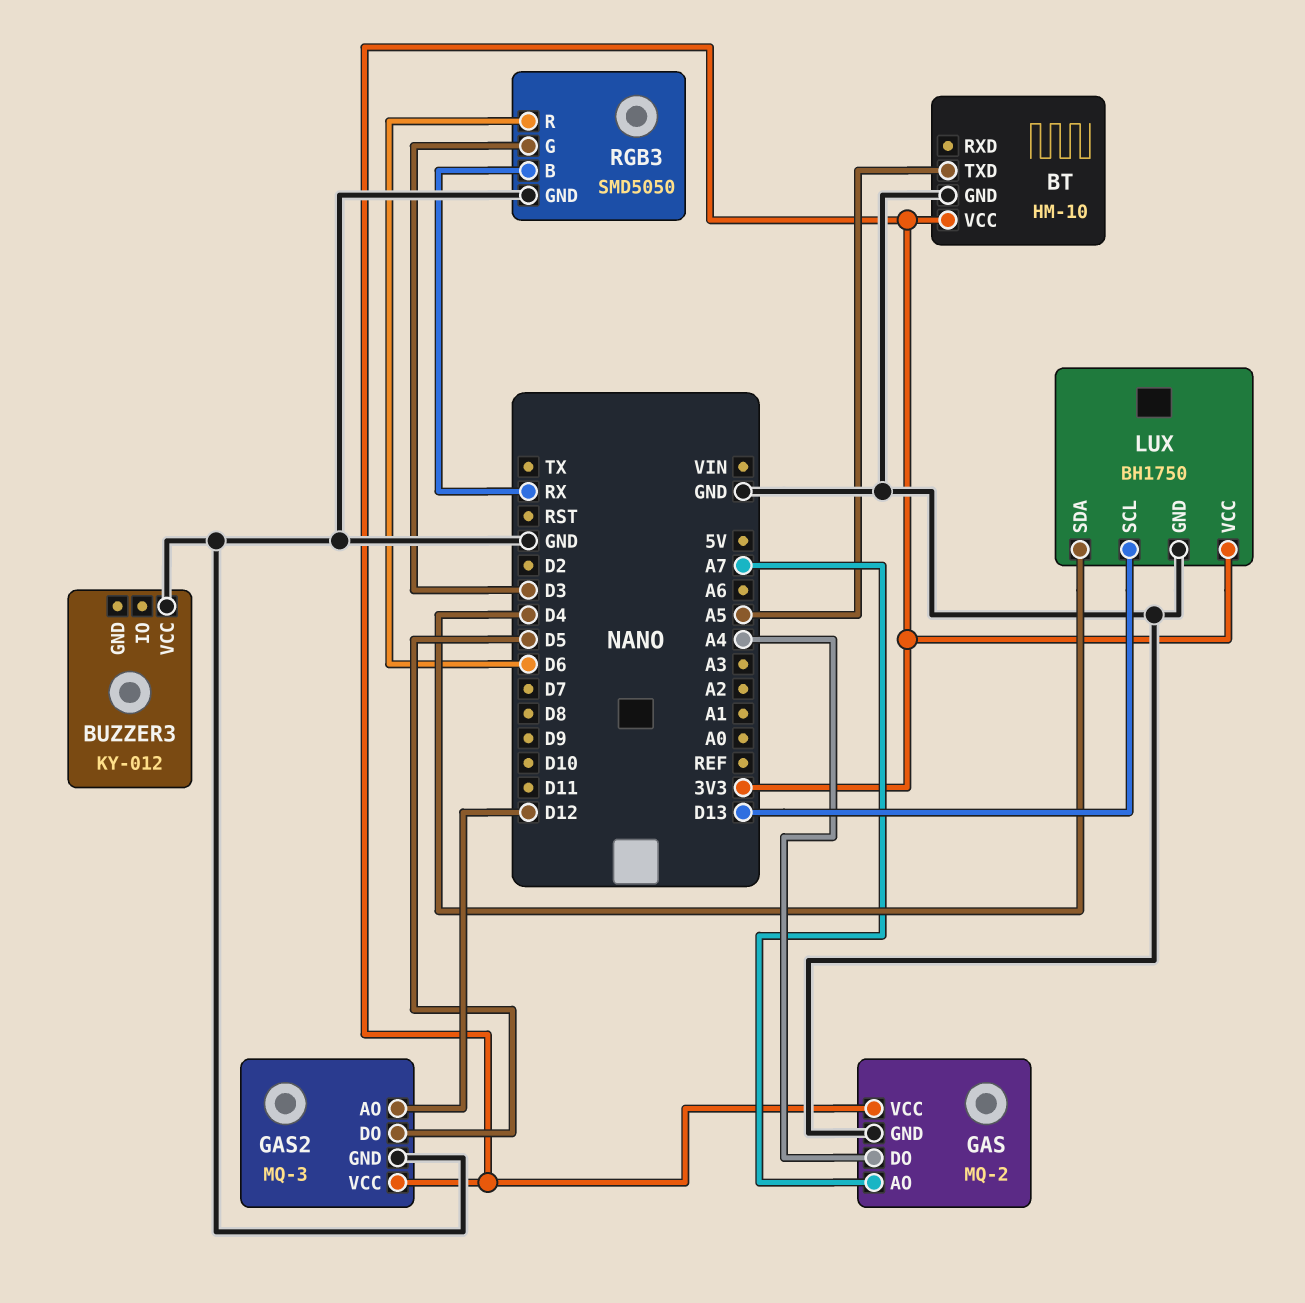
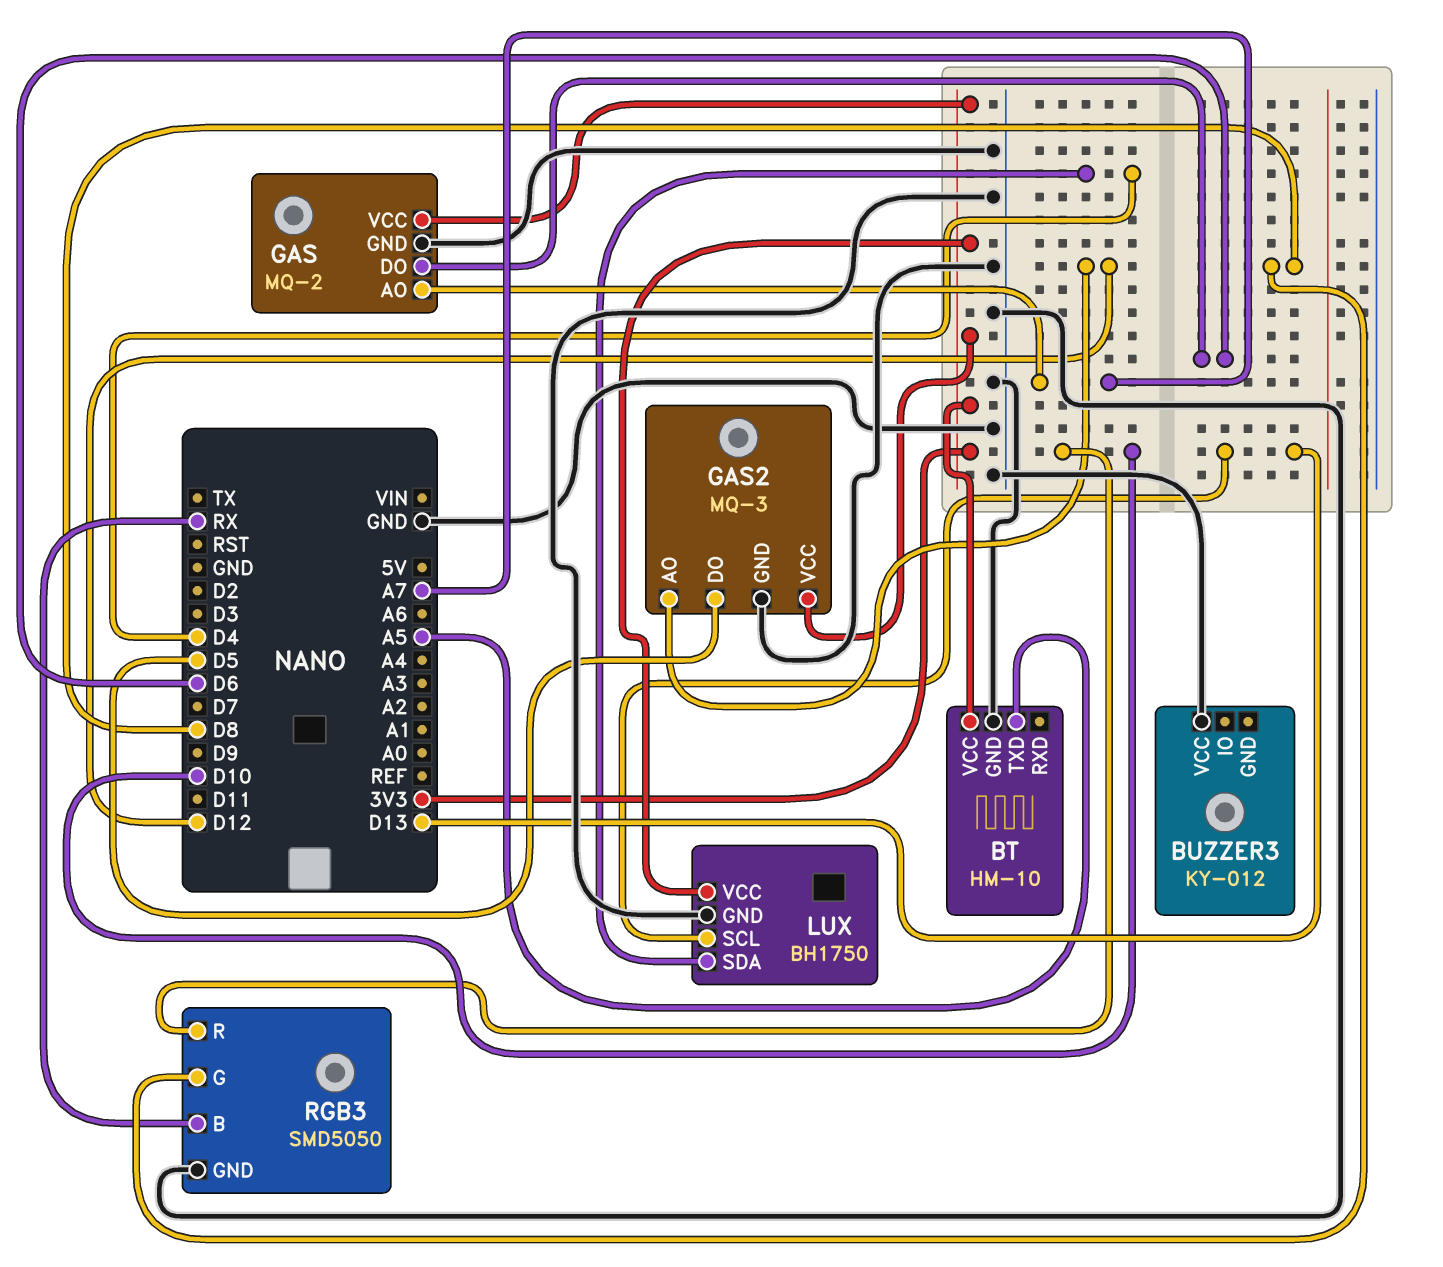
GAS pin DO: A4 -> D6
RGB3 pin G: D3 -> D8
RGB3 pin R: D6 -> D10

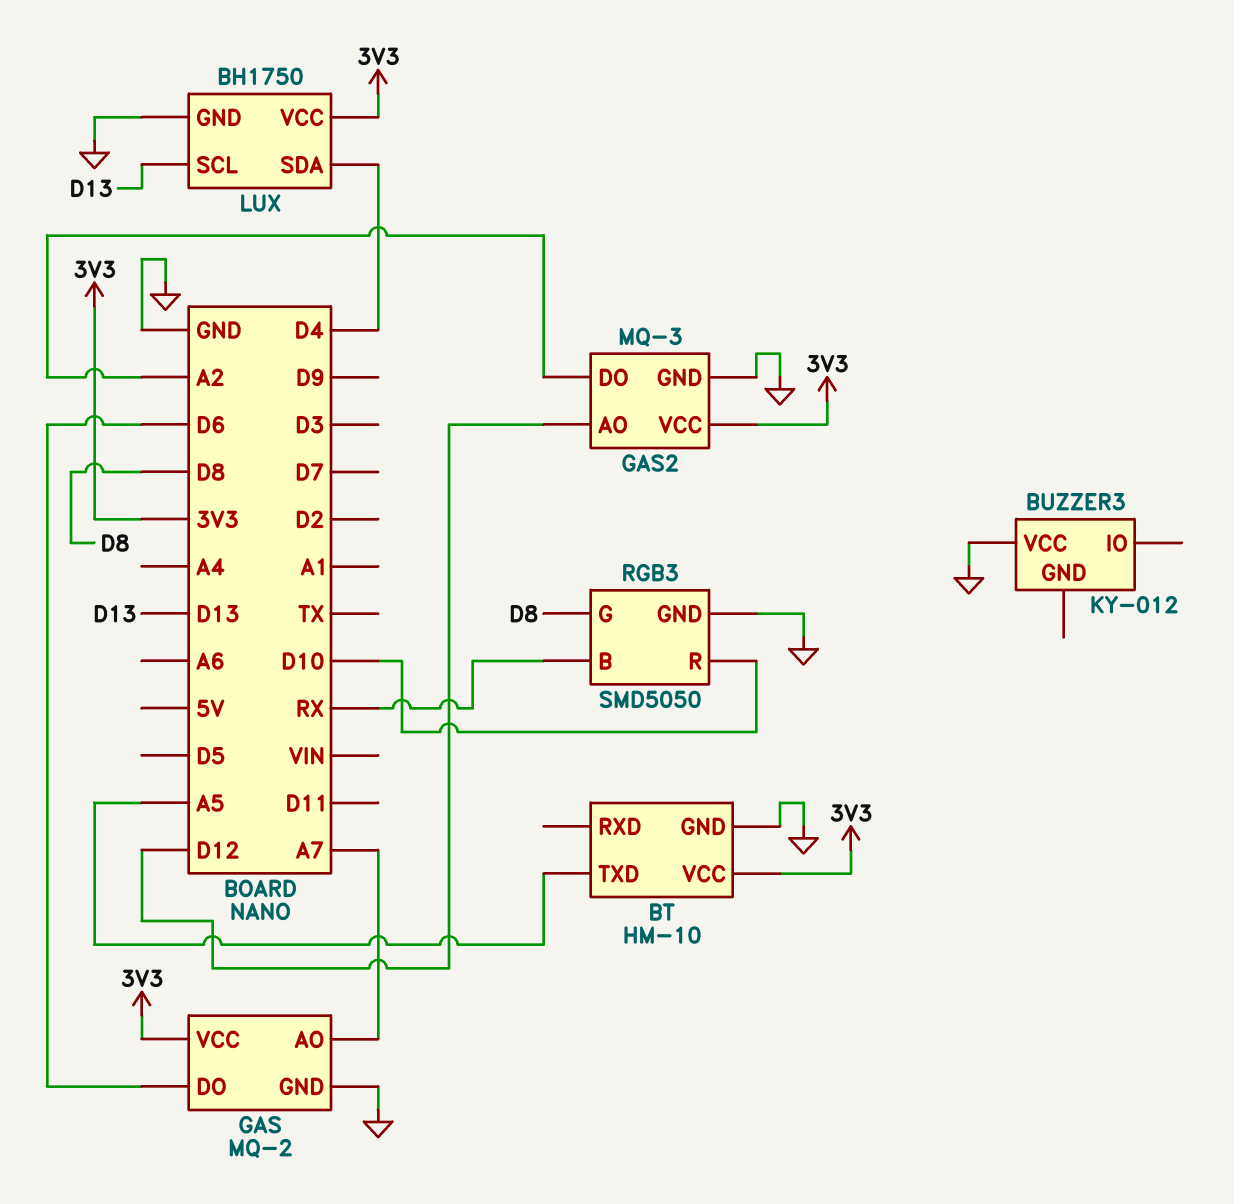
GAS2 pin DO: D5 -> A2

